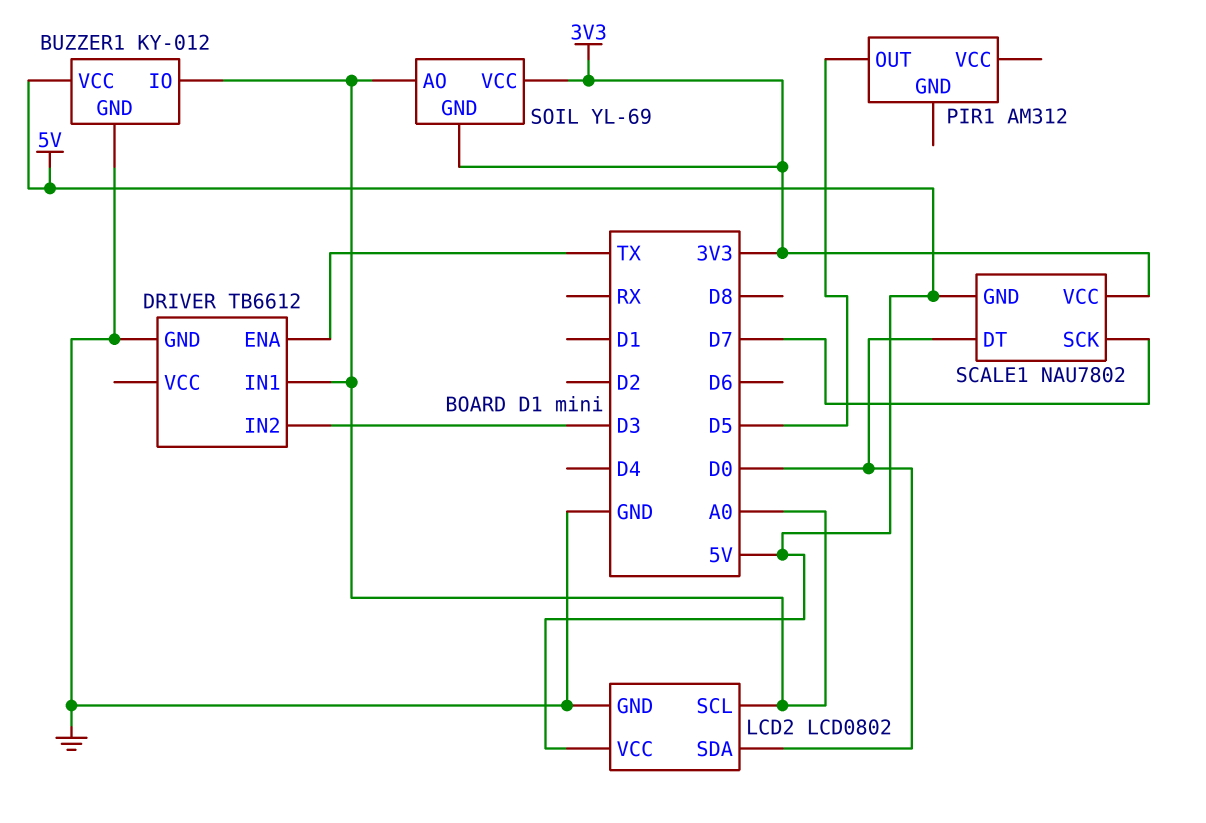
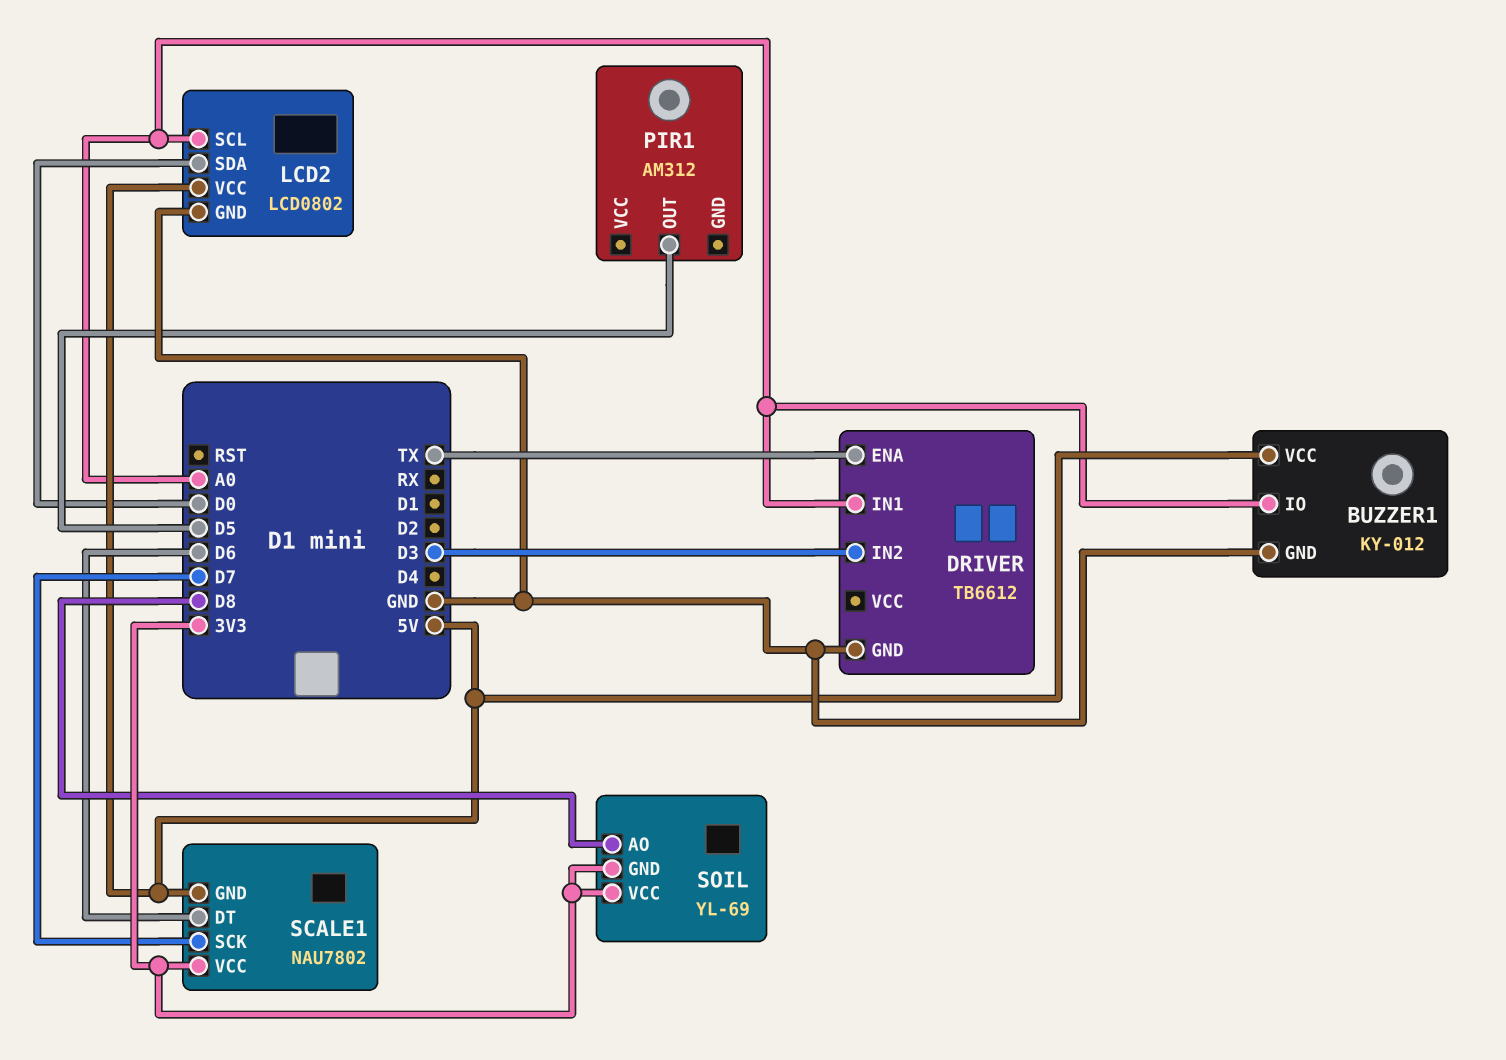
SCALE1 pin DT: D0 -> D6
SOIL pin AO: A0 -> D8

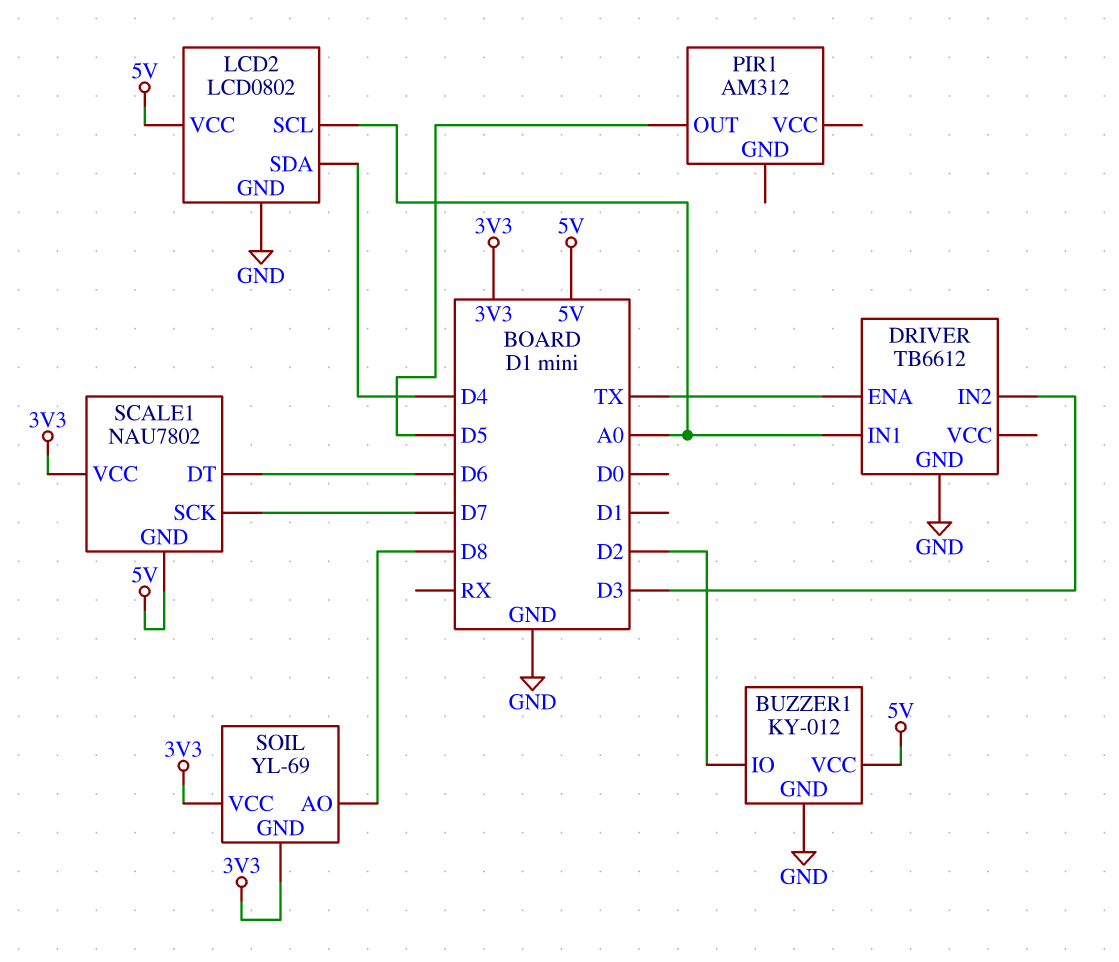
BUZZER1 pin IO: A0 -> D2
LCD2 pin SDA: D0 -> D4

